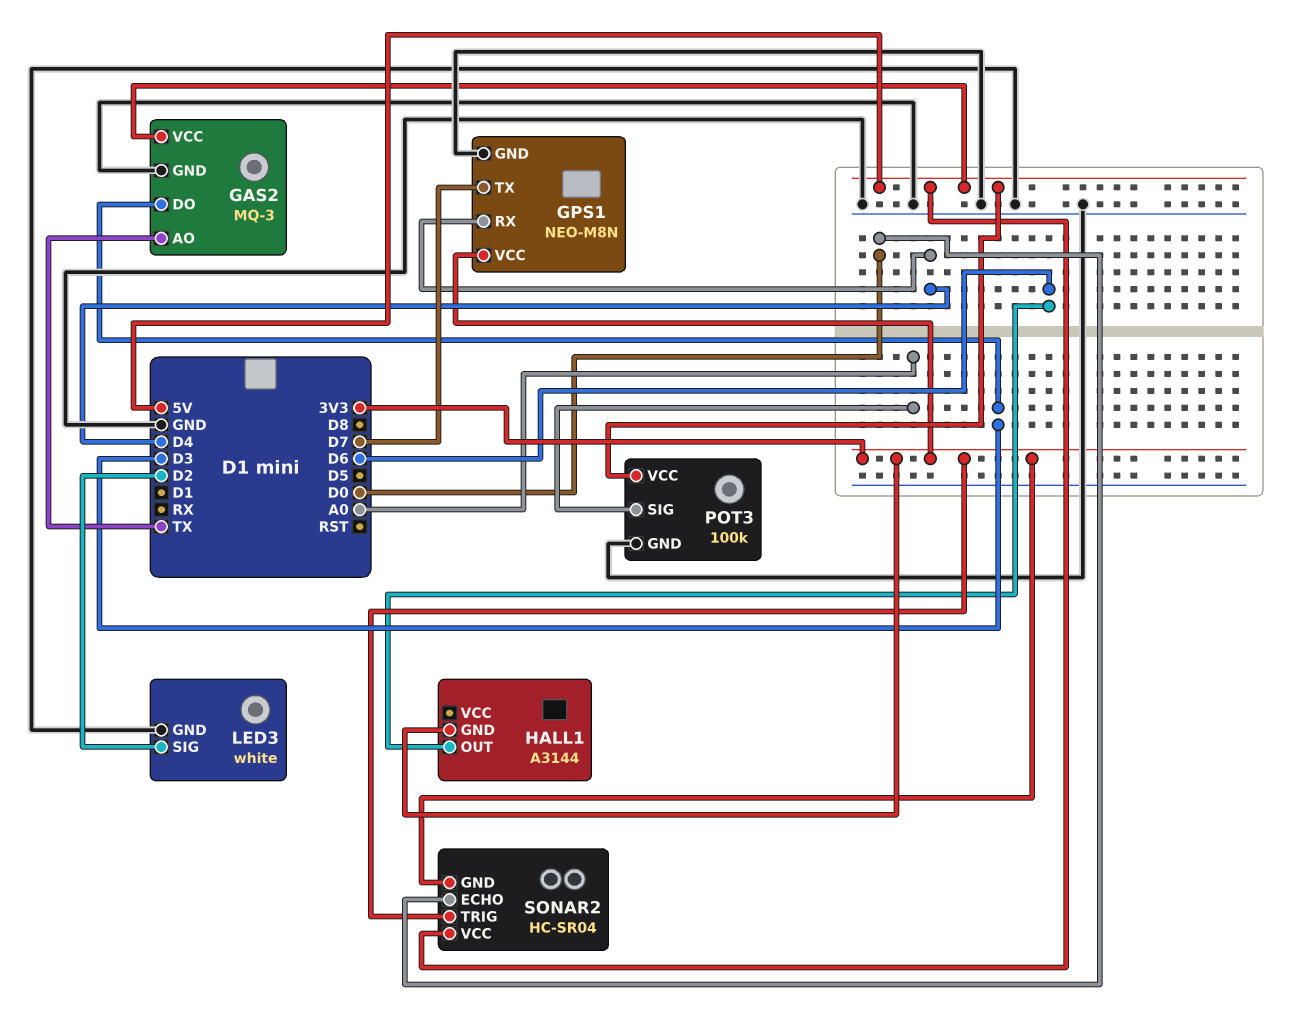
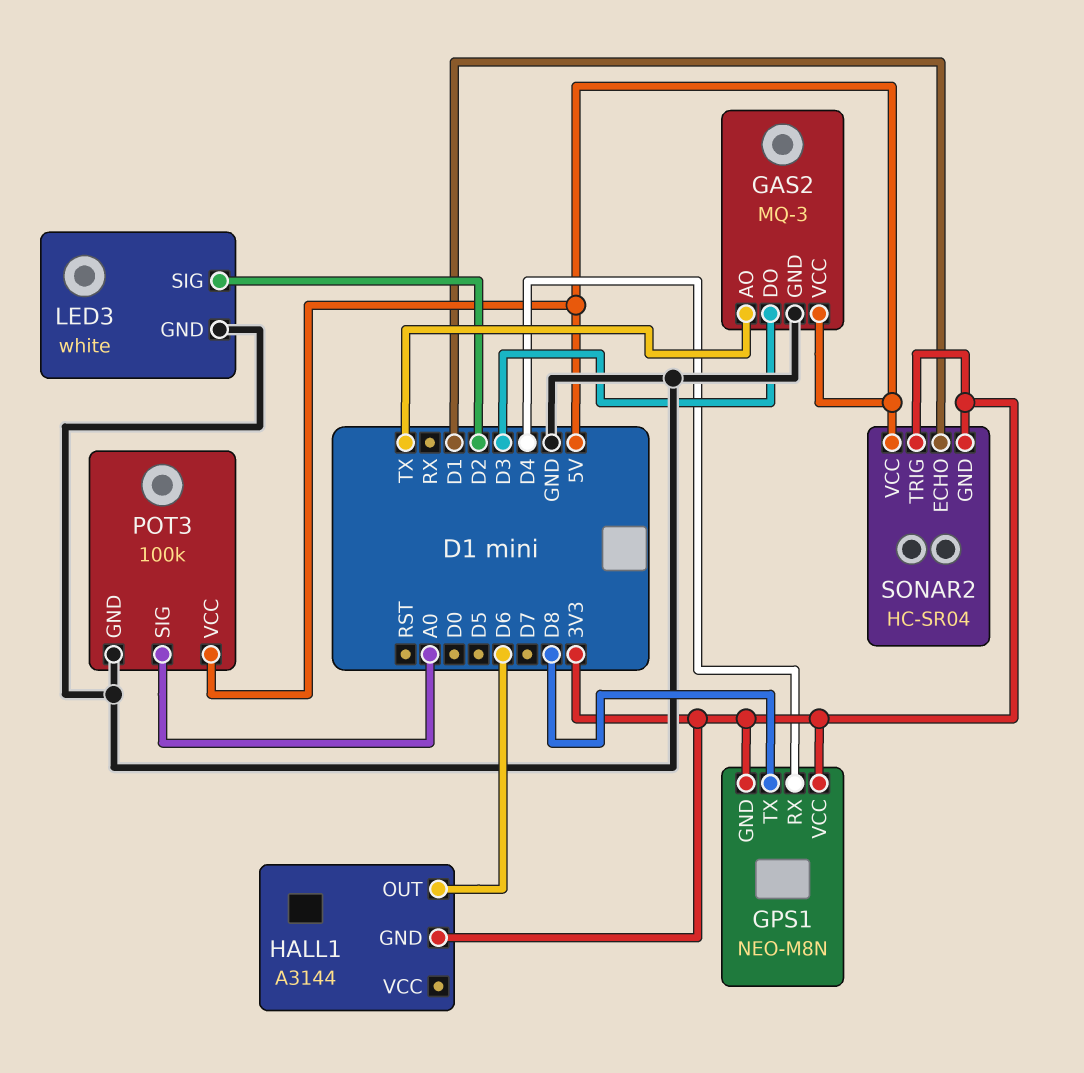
GPS1 pin GND: GND -> 3V3
GPS1 pin TX: D7 -> D8
SONAR2 pin ECHO: D0 -> D1

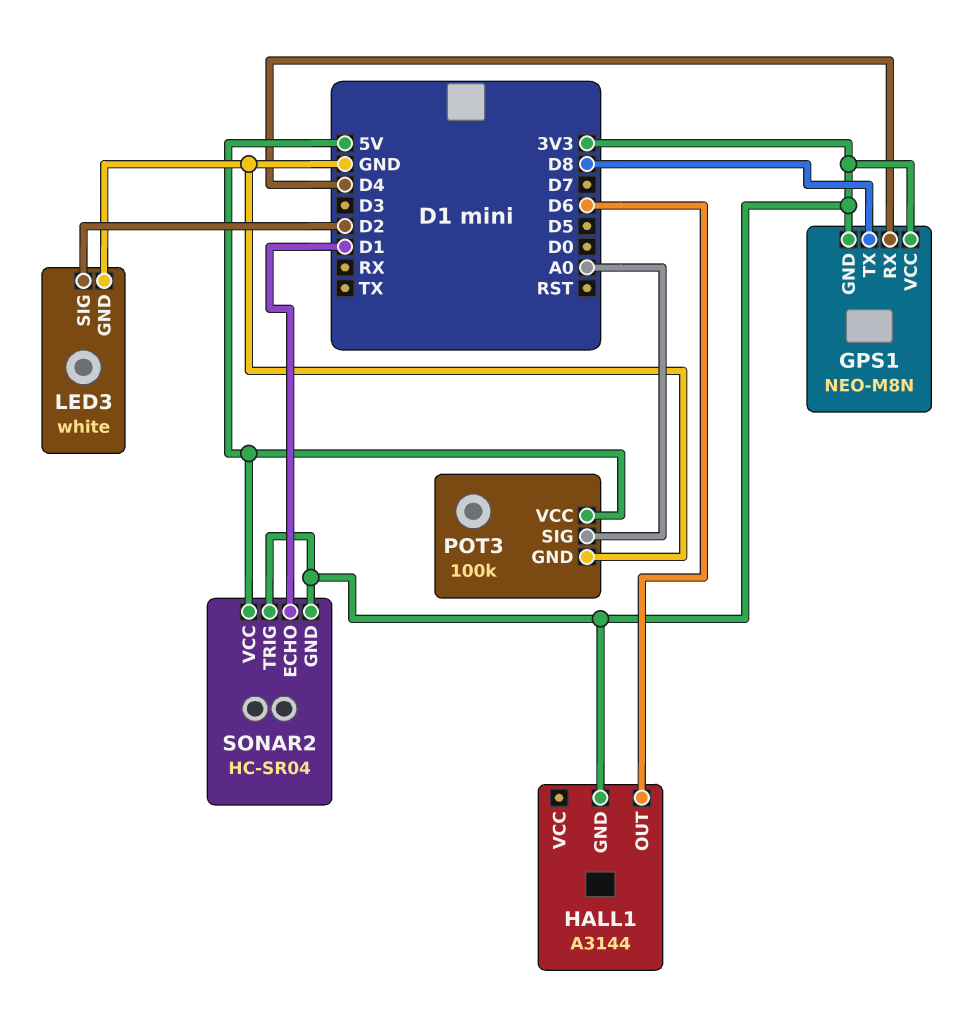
GAS2: MQ-3 -> none
GAS2 pin AO: TX -> none
GAS2 pin DO: D3 -> none
GAS2 pin GND: GND -> none
GAS2 pin VCC: 5V -> none

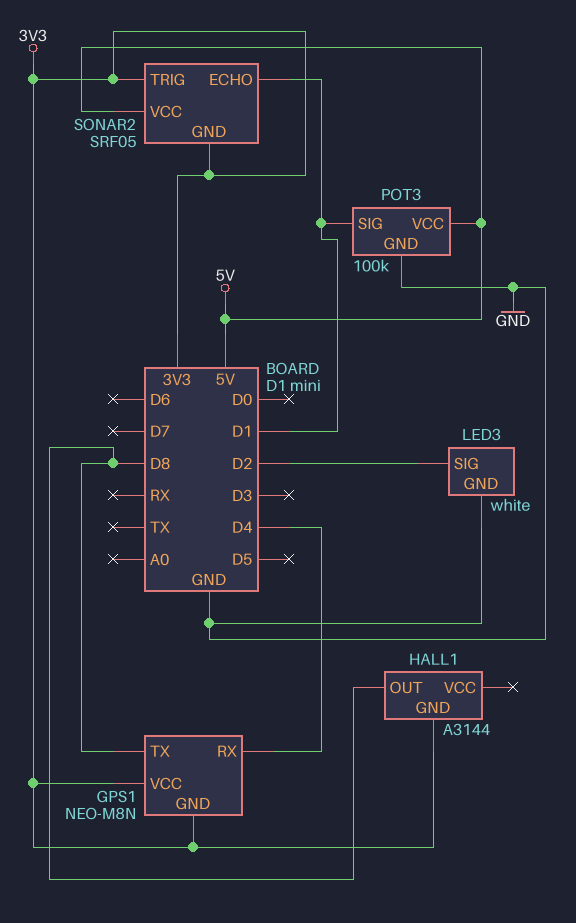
HALL1 pin OUT: D6 -> D8
POT3 pin SIG: A0 -> D1
SONAR2: HC-SR04 -> SRF05

